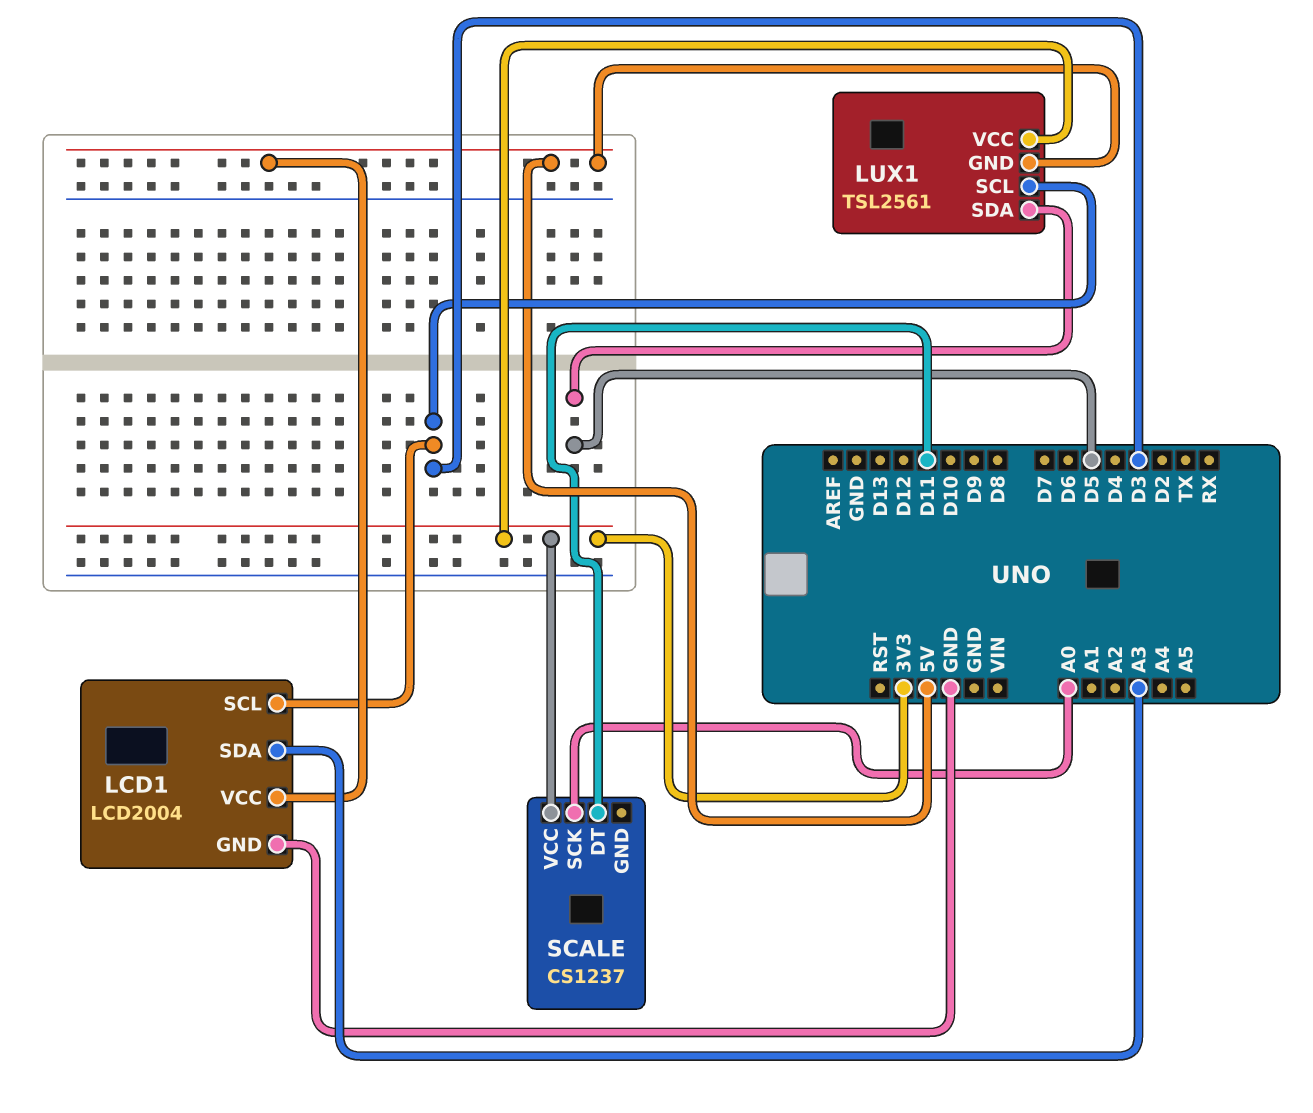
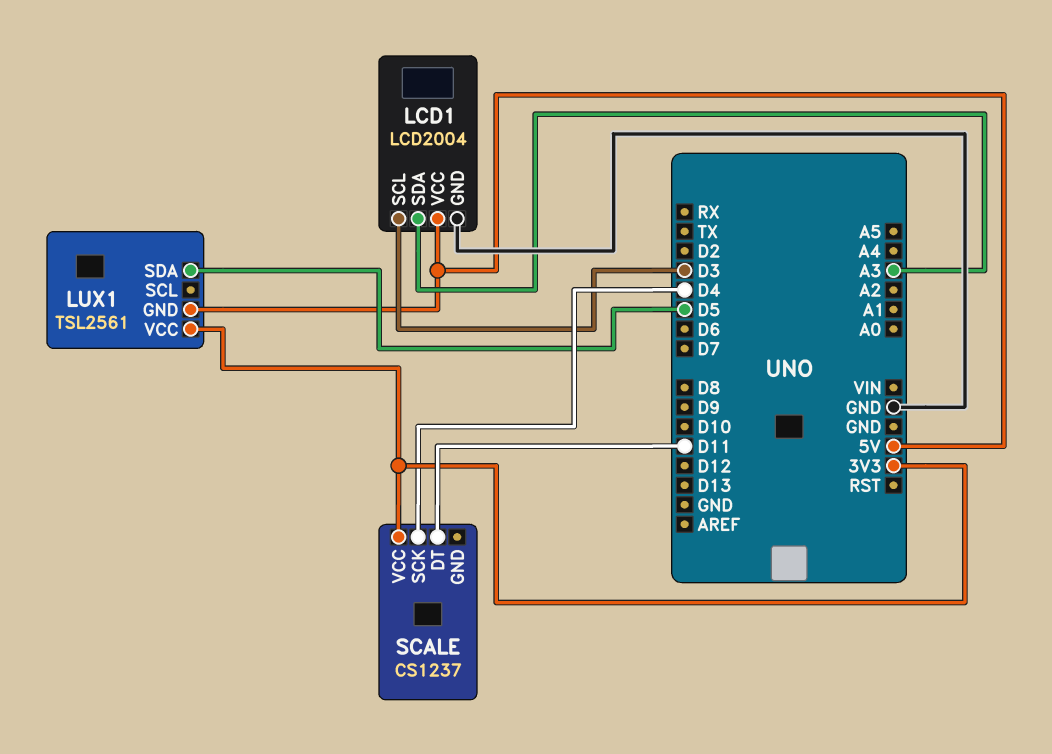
LUX1 pin SCL: D3 -> none
SCALE pin SCK: A0 -> D4

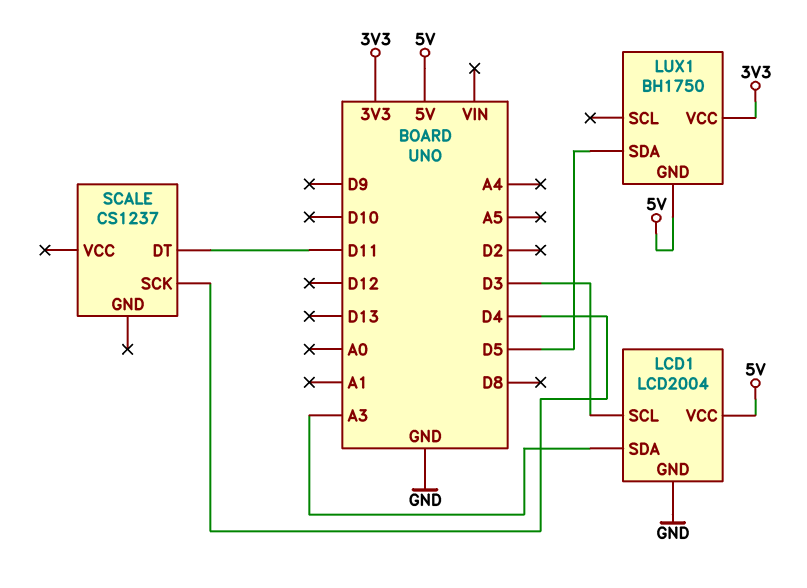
LUX1: TSL2561 -> BH1750
SCALE pin VCC: 3V3 -> none

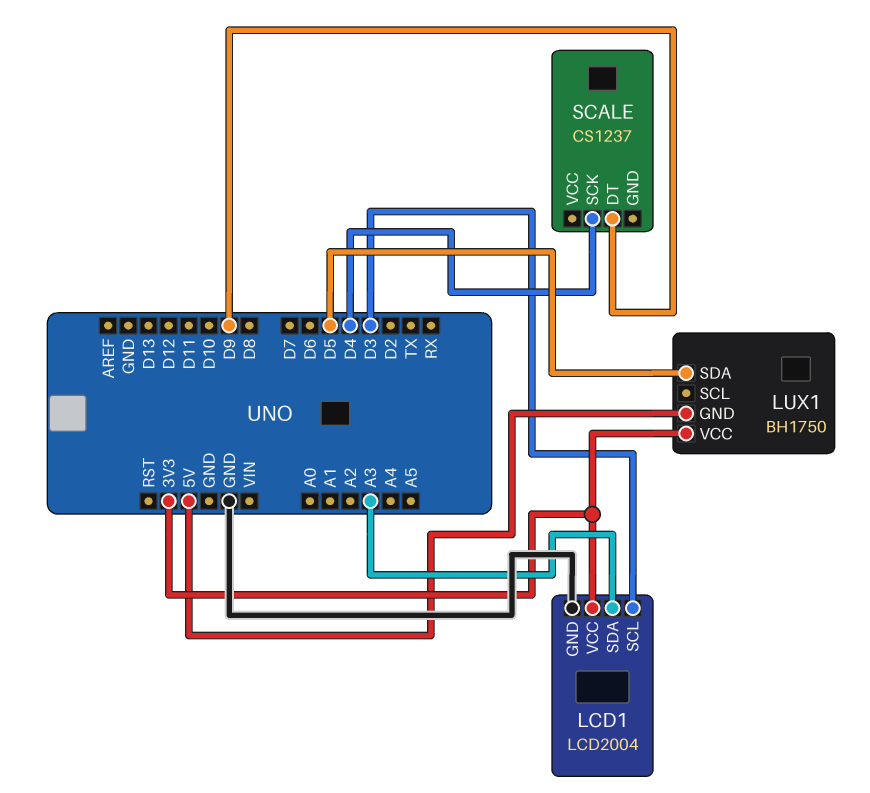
LCD1 pin VCC: 5V -> 3V3
SCALE pin DT: D11 -> D9

